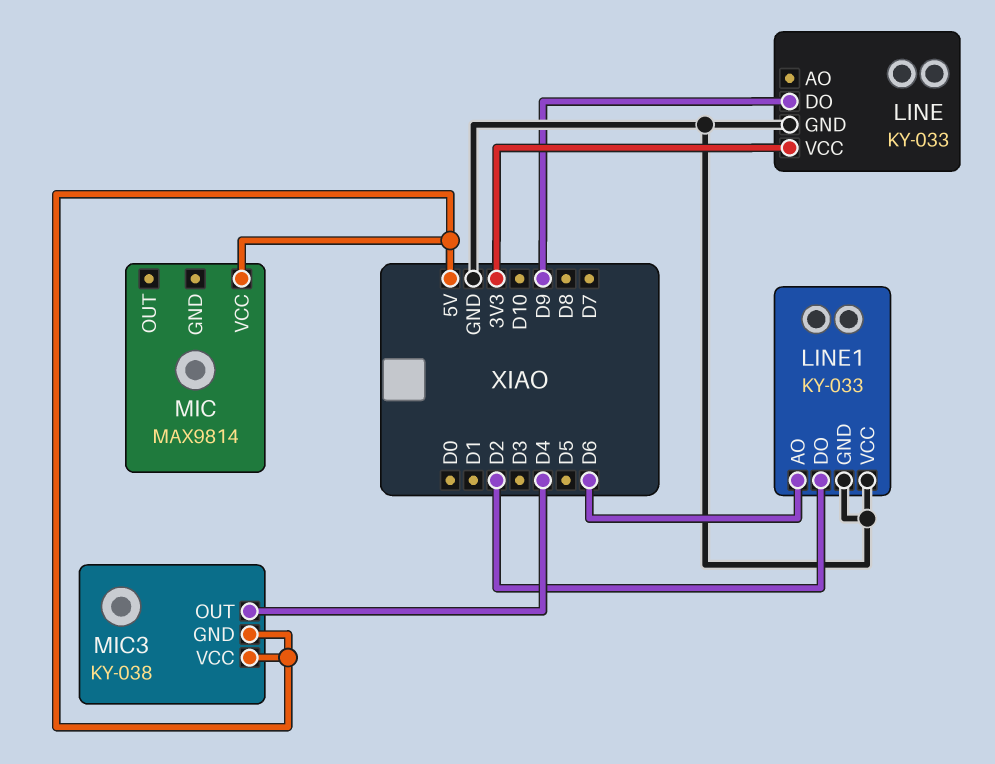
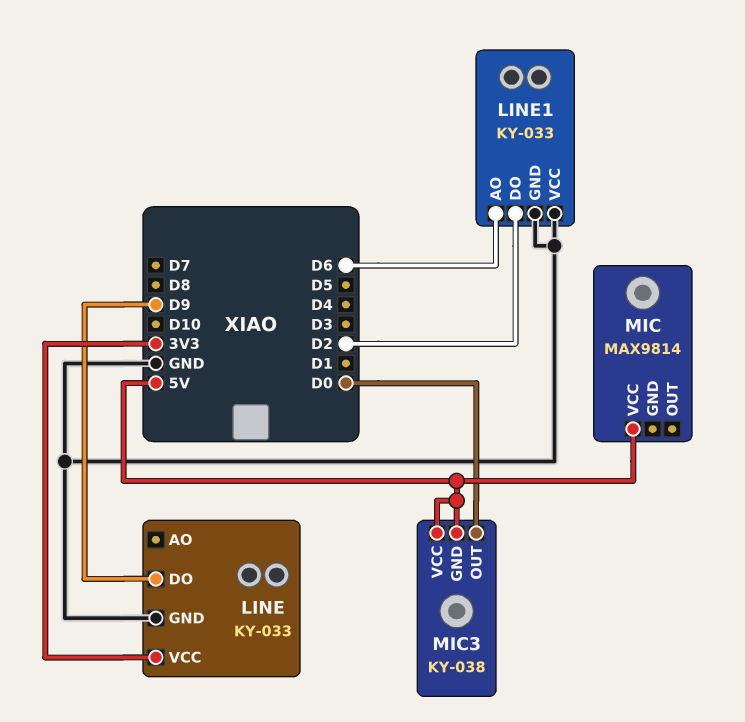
MIC3 pin OUT: D4 -> D0

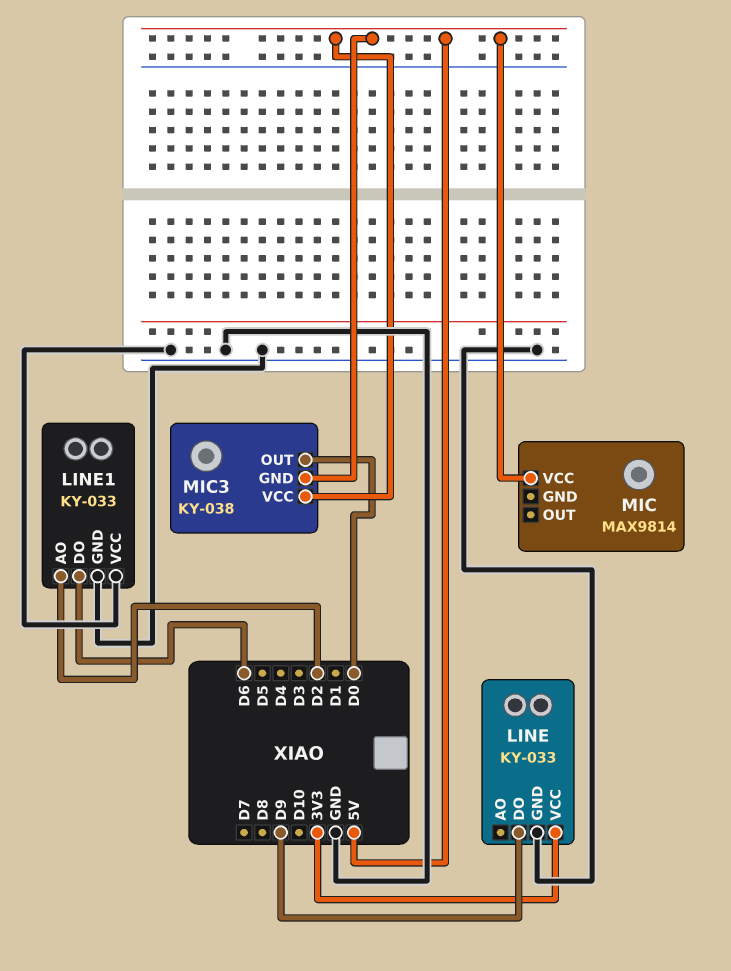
LINE1 pin AO: D6 -> D2
LINE1 pin DO: D2 -> D6

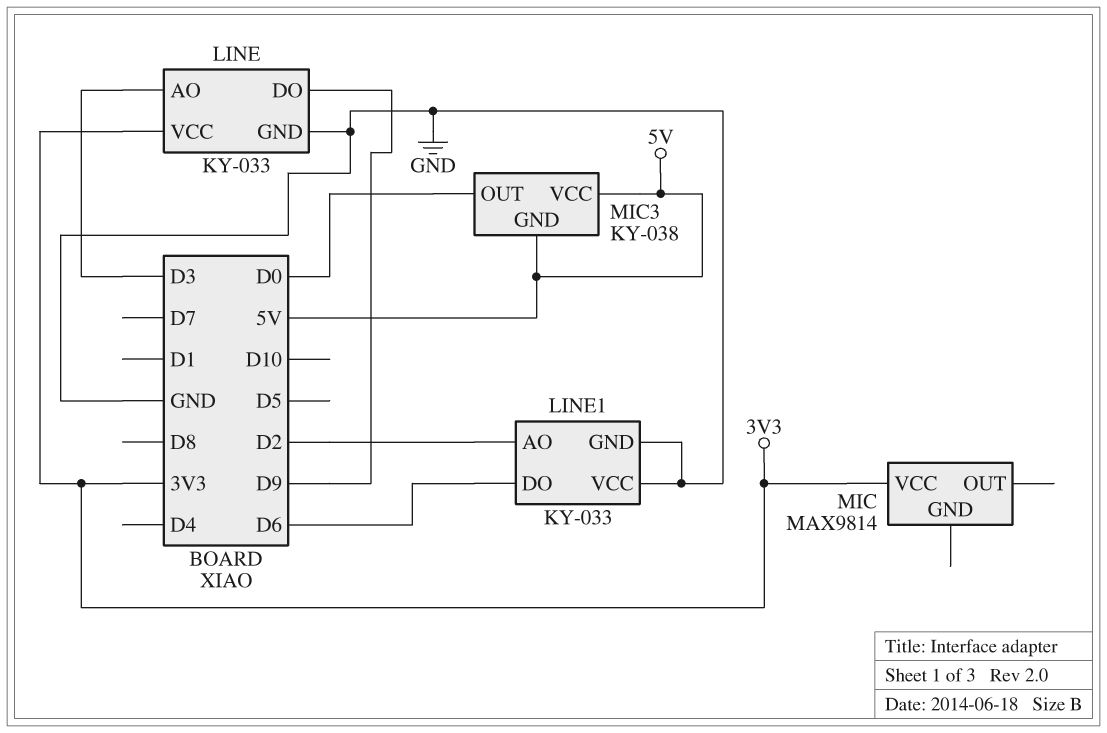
LINE pin AO: none -> D3
MIC pin VCC: 5V -> 3V3

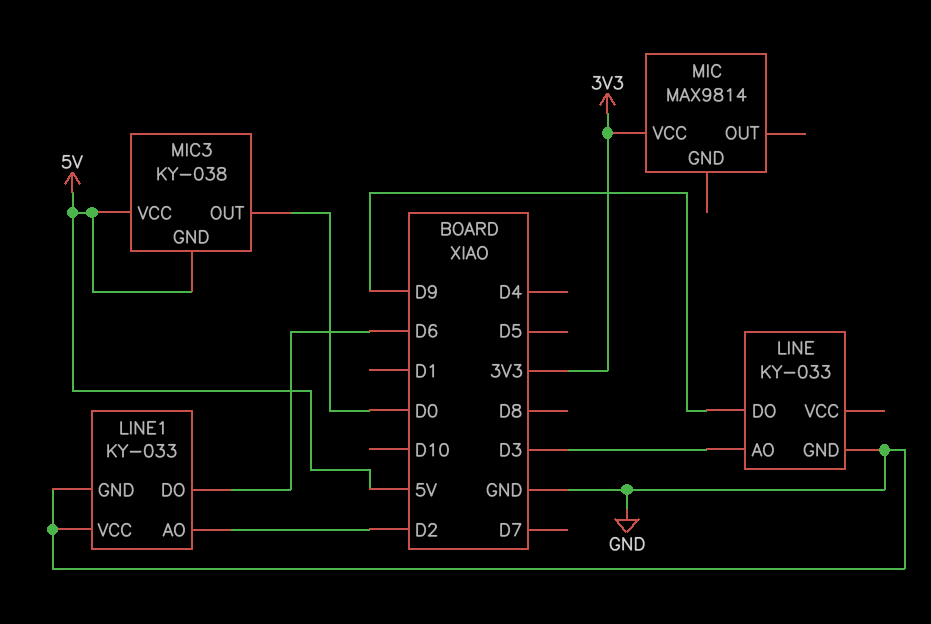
LINE pin VCC: 3V3 -> none

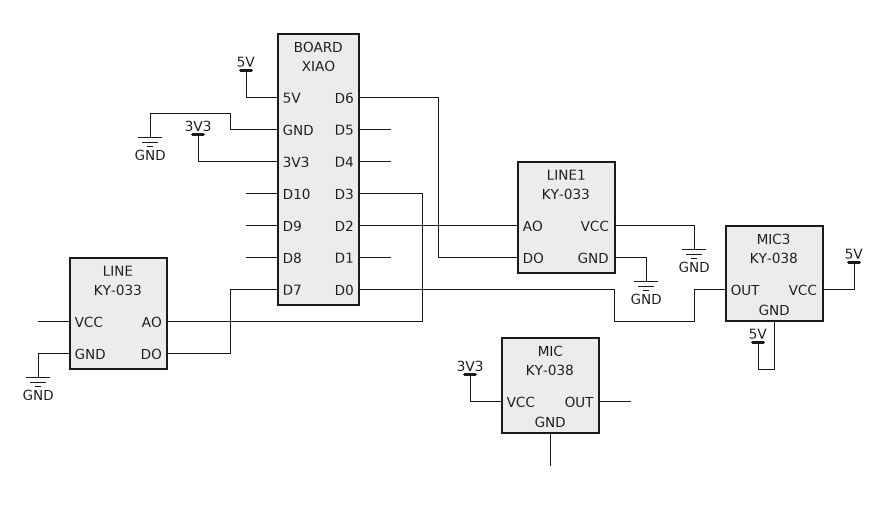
LINE pin DO: D9 -> D7
MIC: MAX9814 -> KY-038

